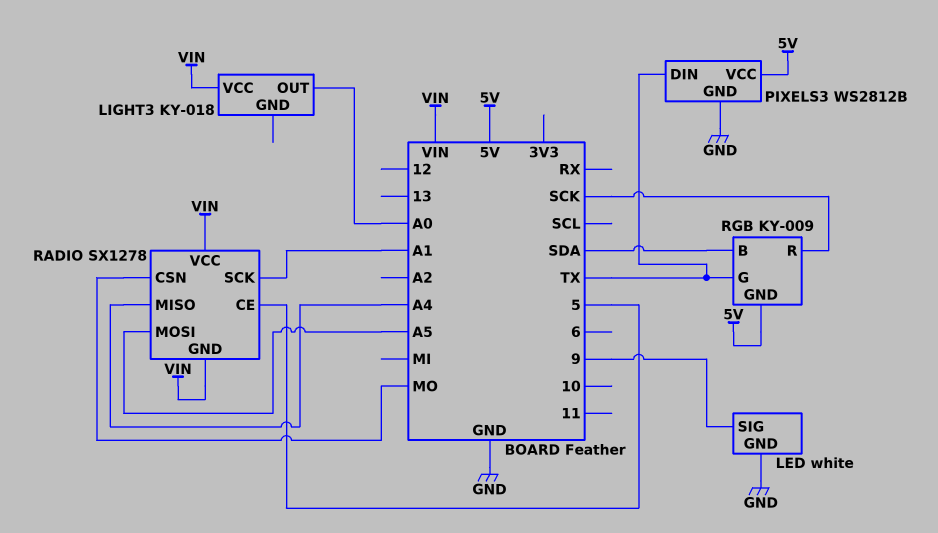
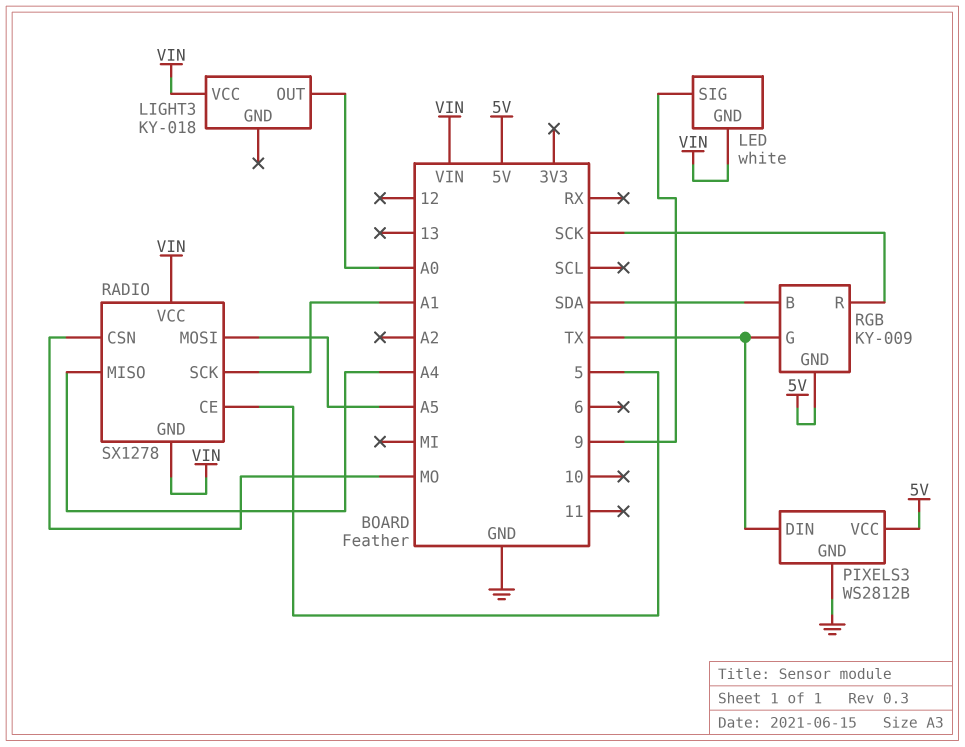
LED pin GND: GND -> VIN

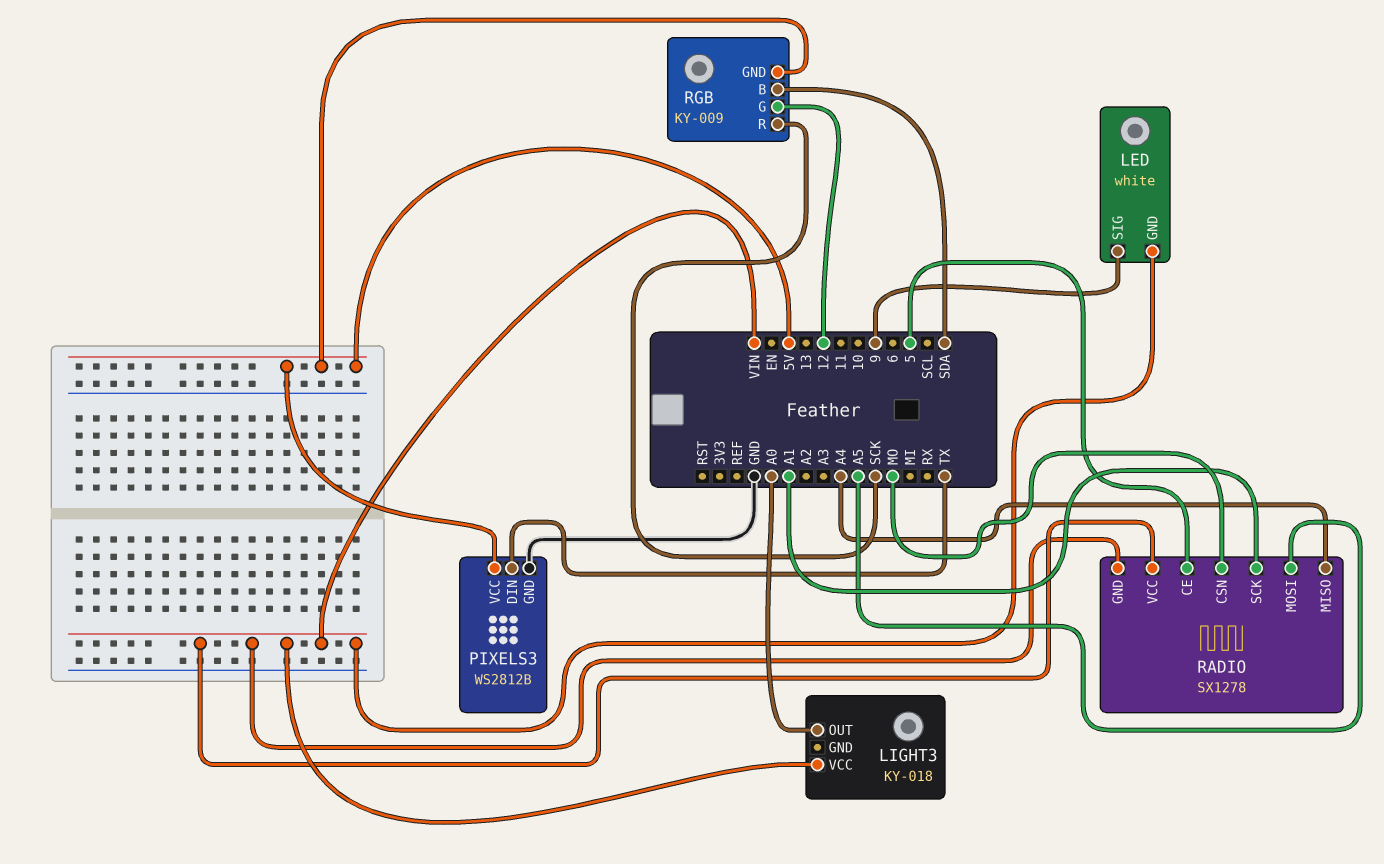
RGB pin G: TX -> 12

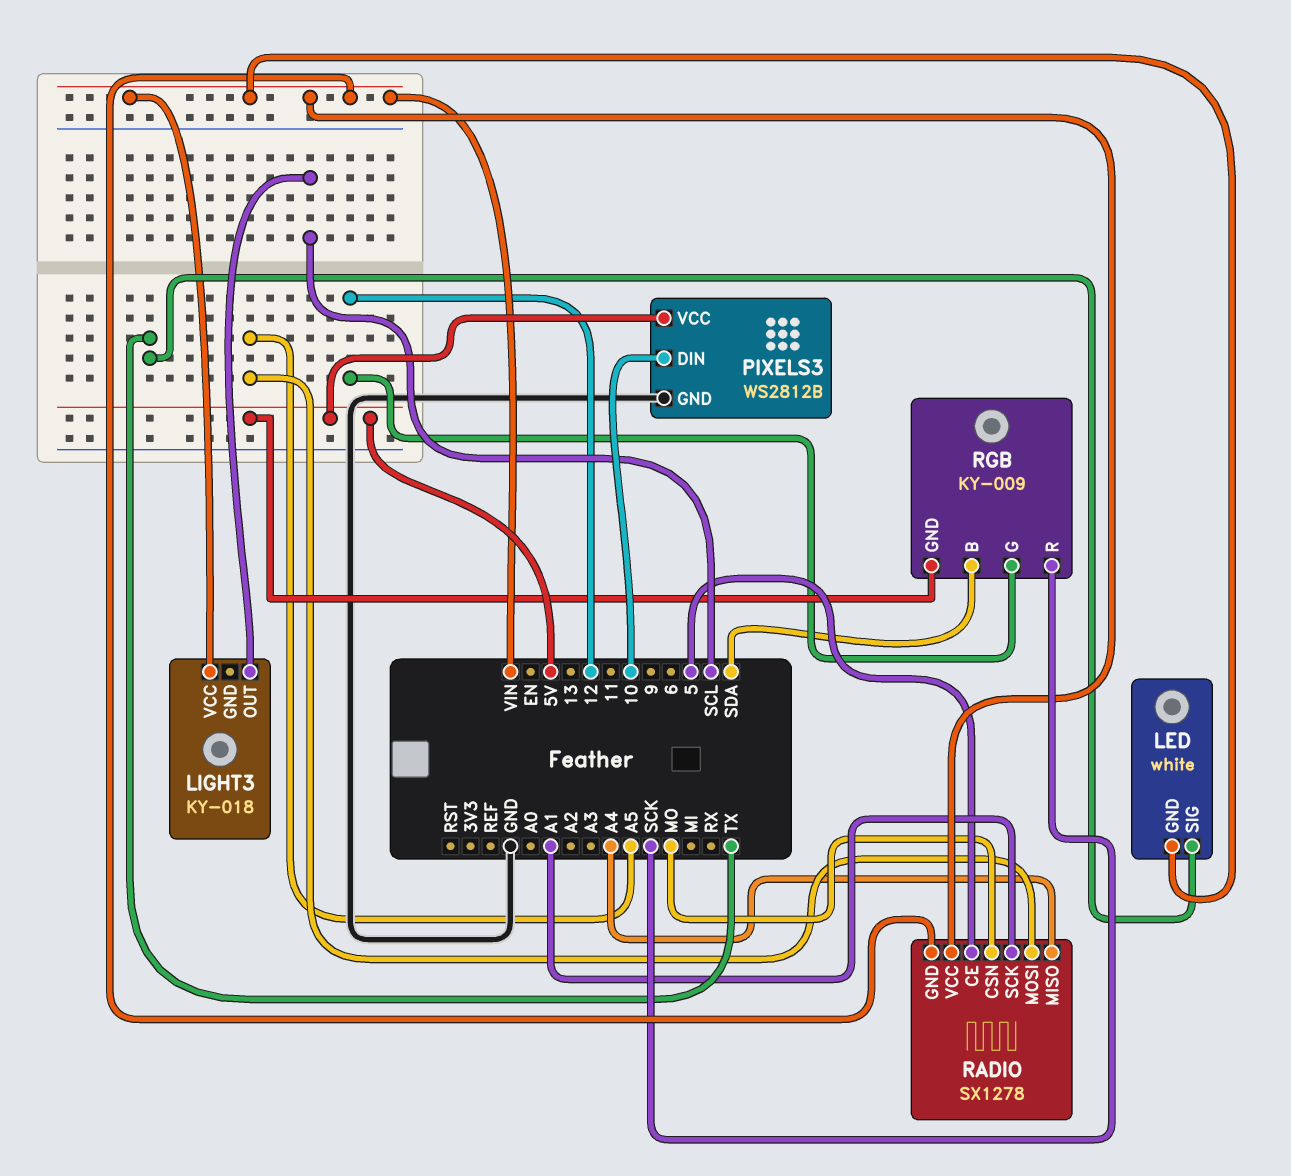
LED pin SIG: 9 -> TX
LIGHT3 pin OUT: A0 -> SCL
PIXELS3 pin DIN: TX -> 10

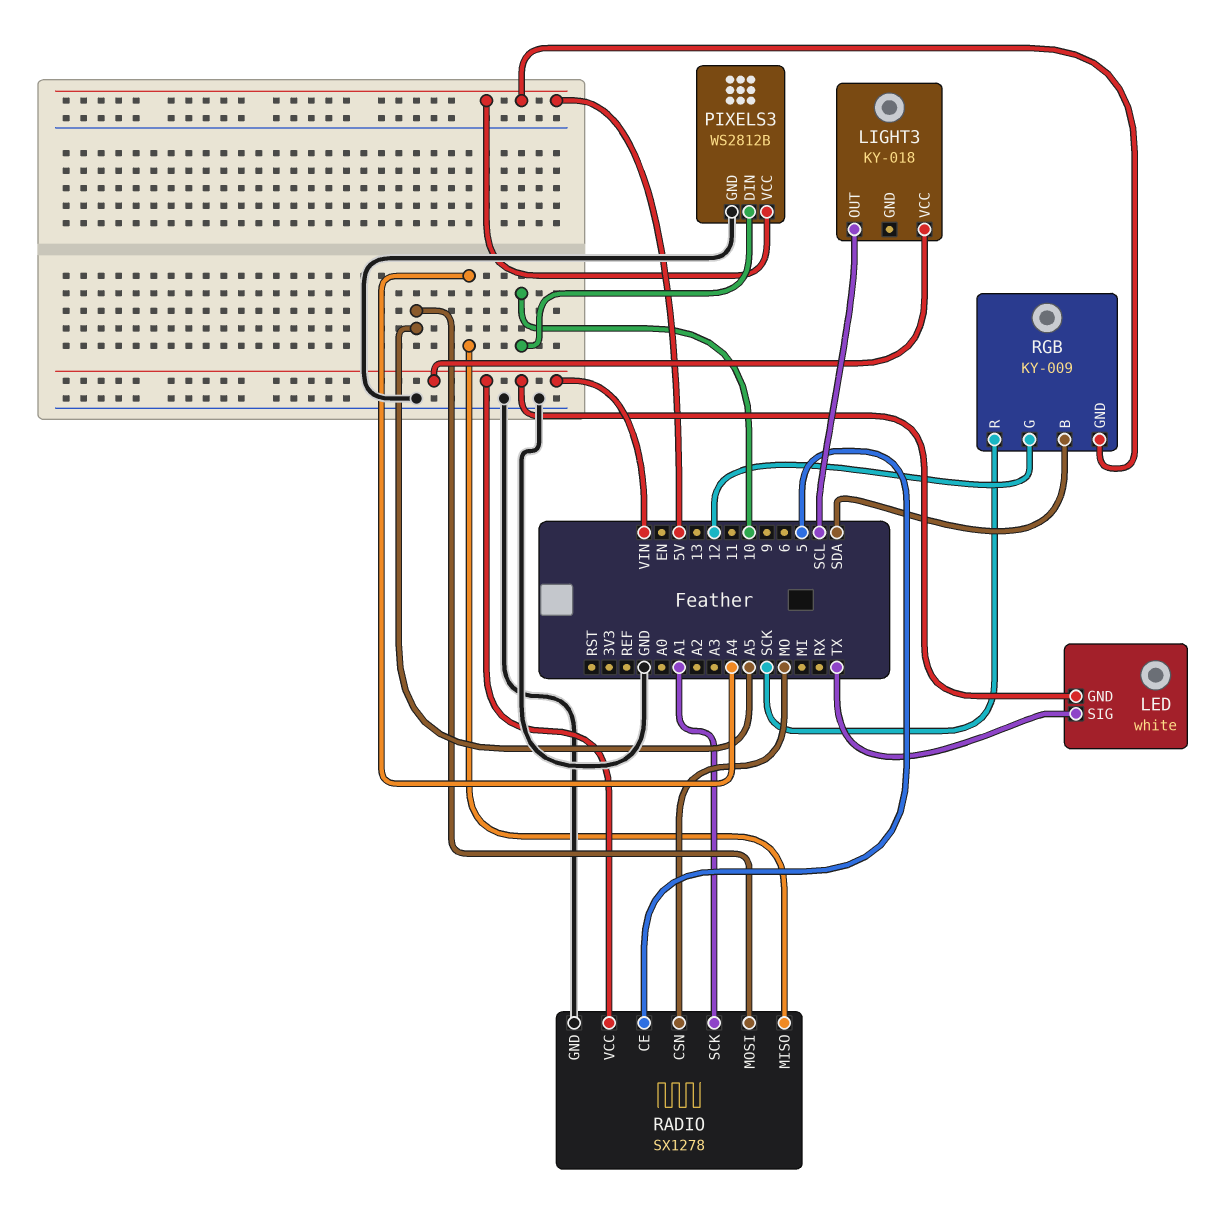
RADIO pin GND: VIN -> GND

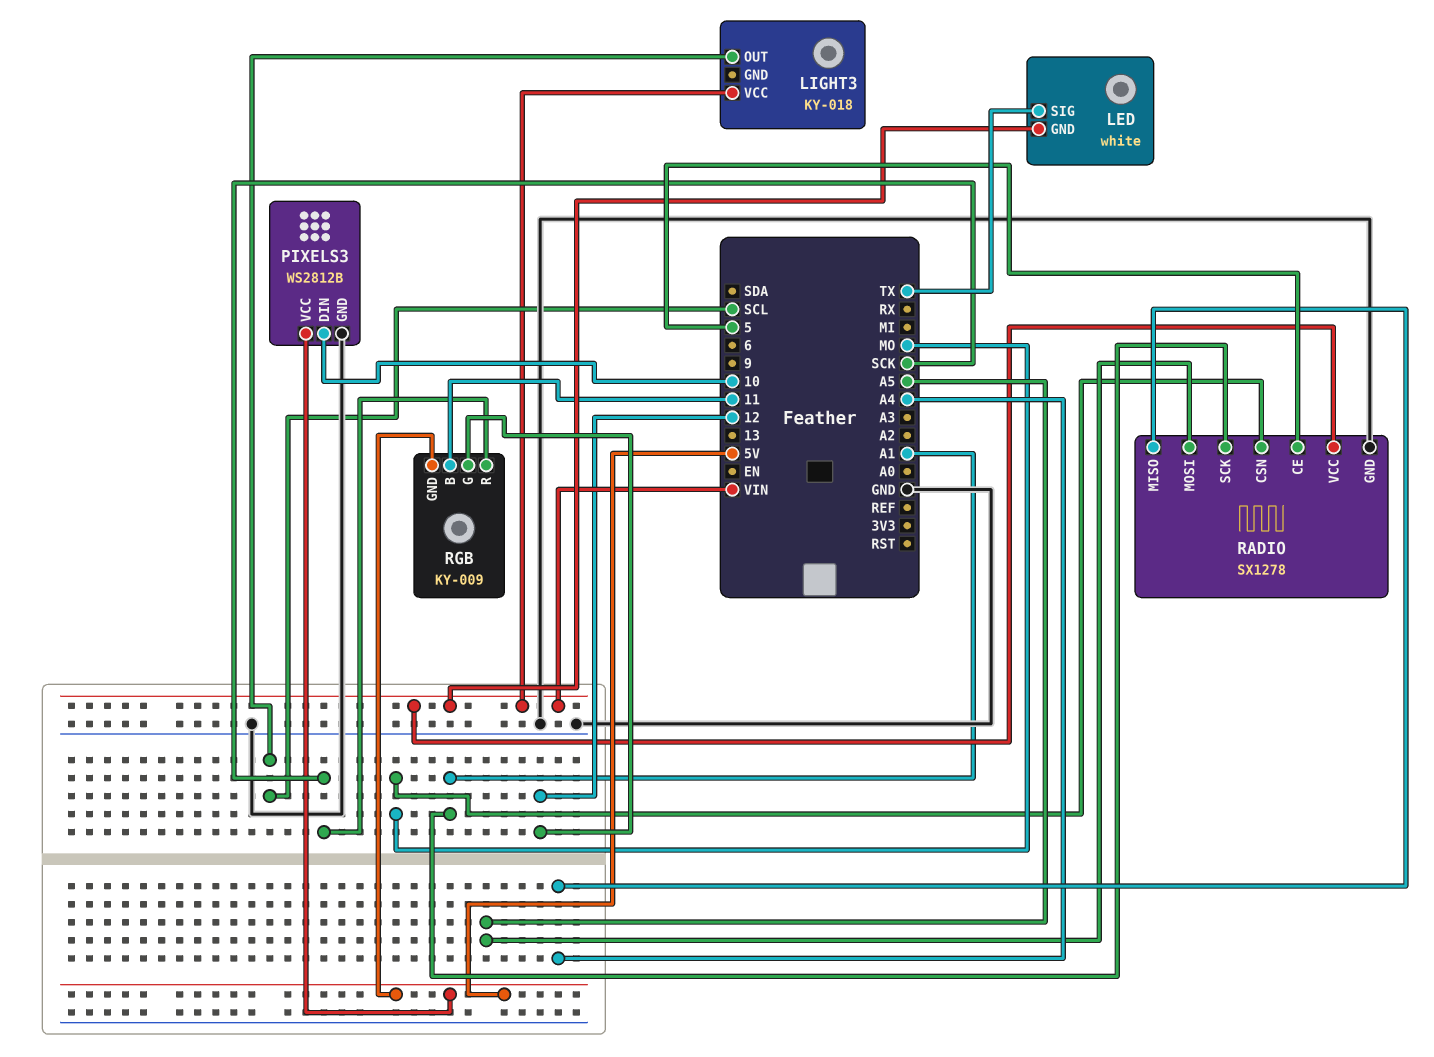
RGB pin B: SDA -> 11

